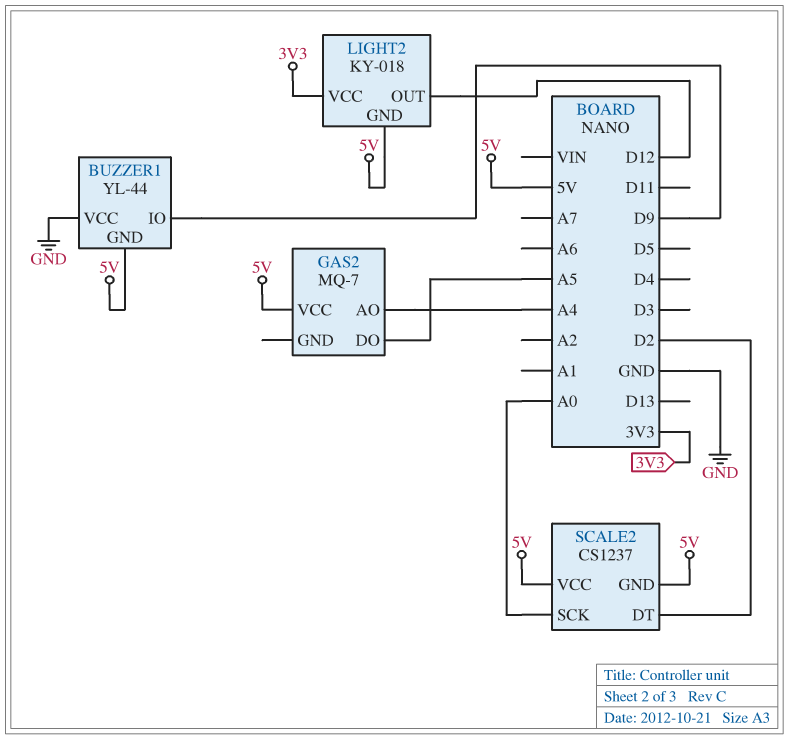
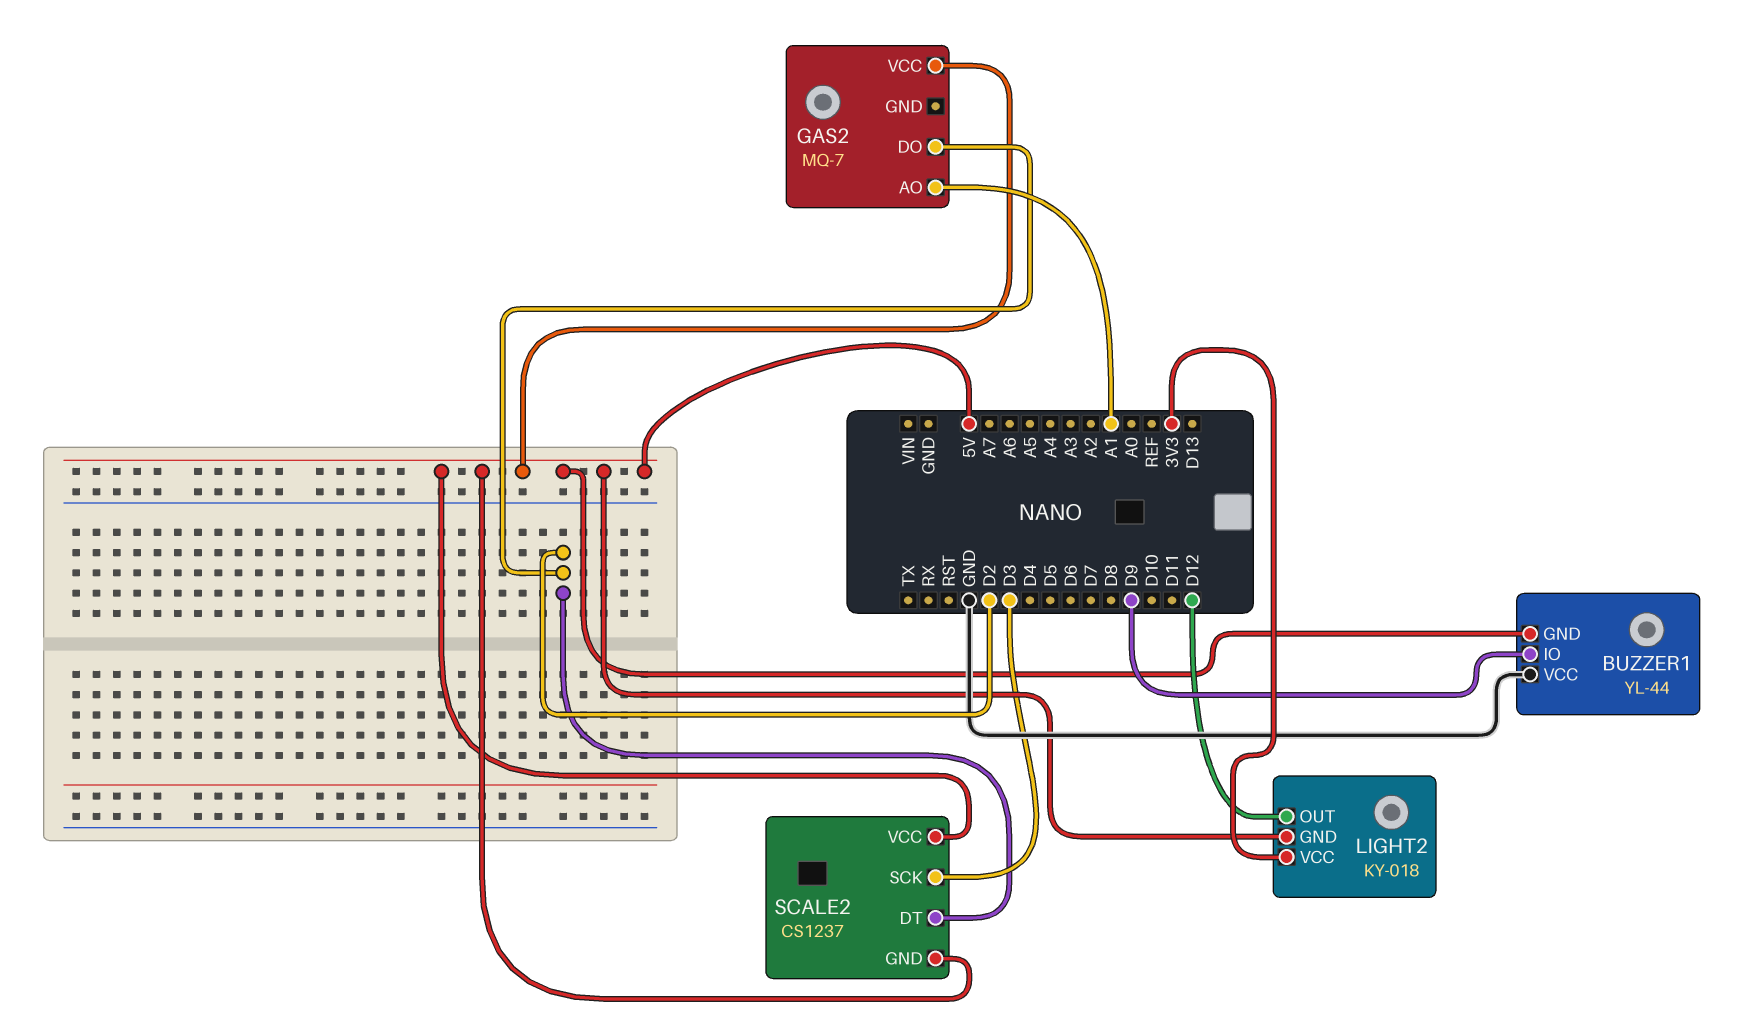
GAS2 pin AO: A4 -> A1
GAS2 pin DO: A5 -> D2
SCALE2 pin SCK: A0 -> D3

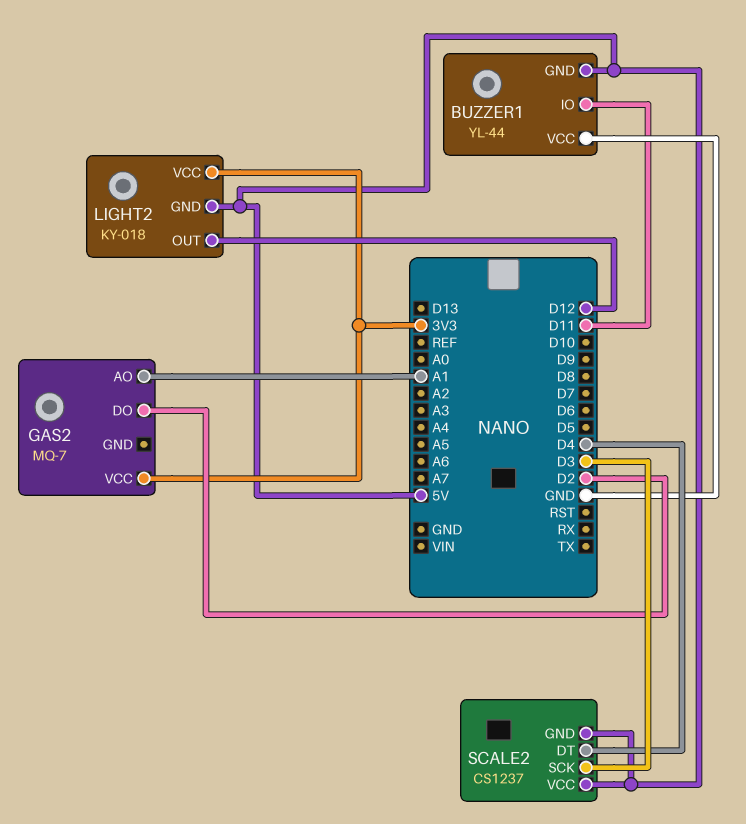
BUZZER1 pin IO: D9 -> D11
GAS2 pin VCC: 5V -> 3V3
SCALE2 pin DT: D2 -> D4

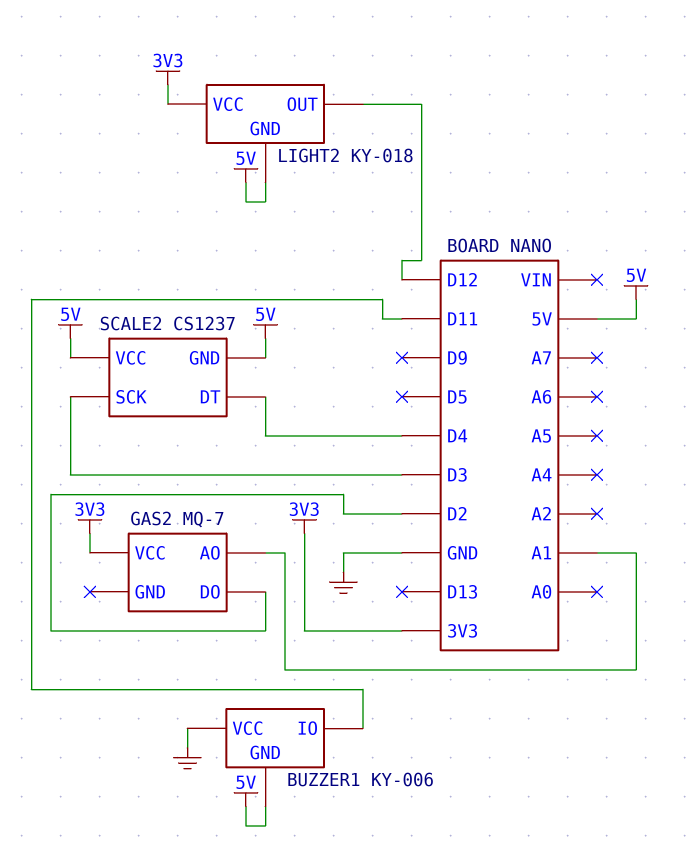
BUZZER1: YL-44 -> KY-006

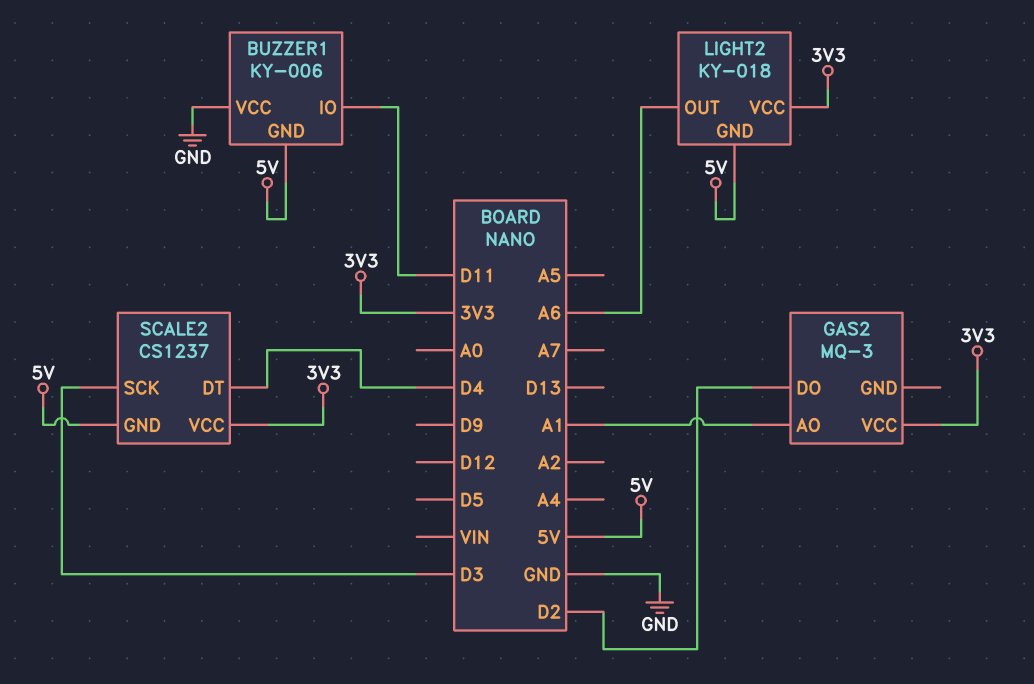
GAS2: MQ-7 -> MQ-3
LIGHT2 pin OUT: D12 -> A6
SCALE2 pin VCC: 5V -> 3V3

